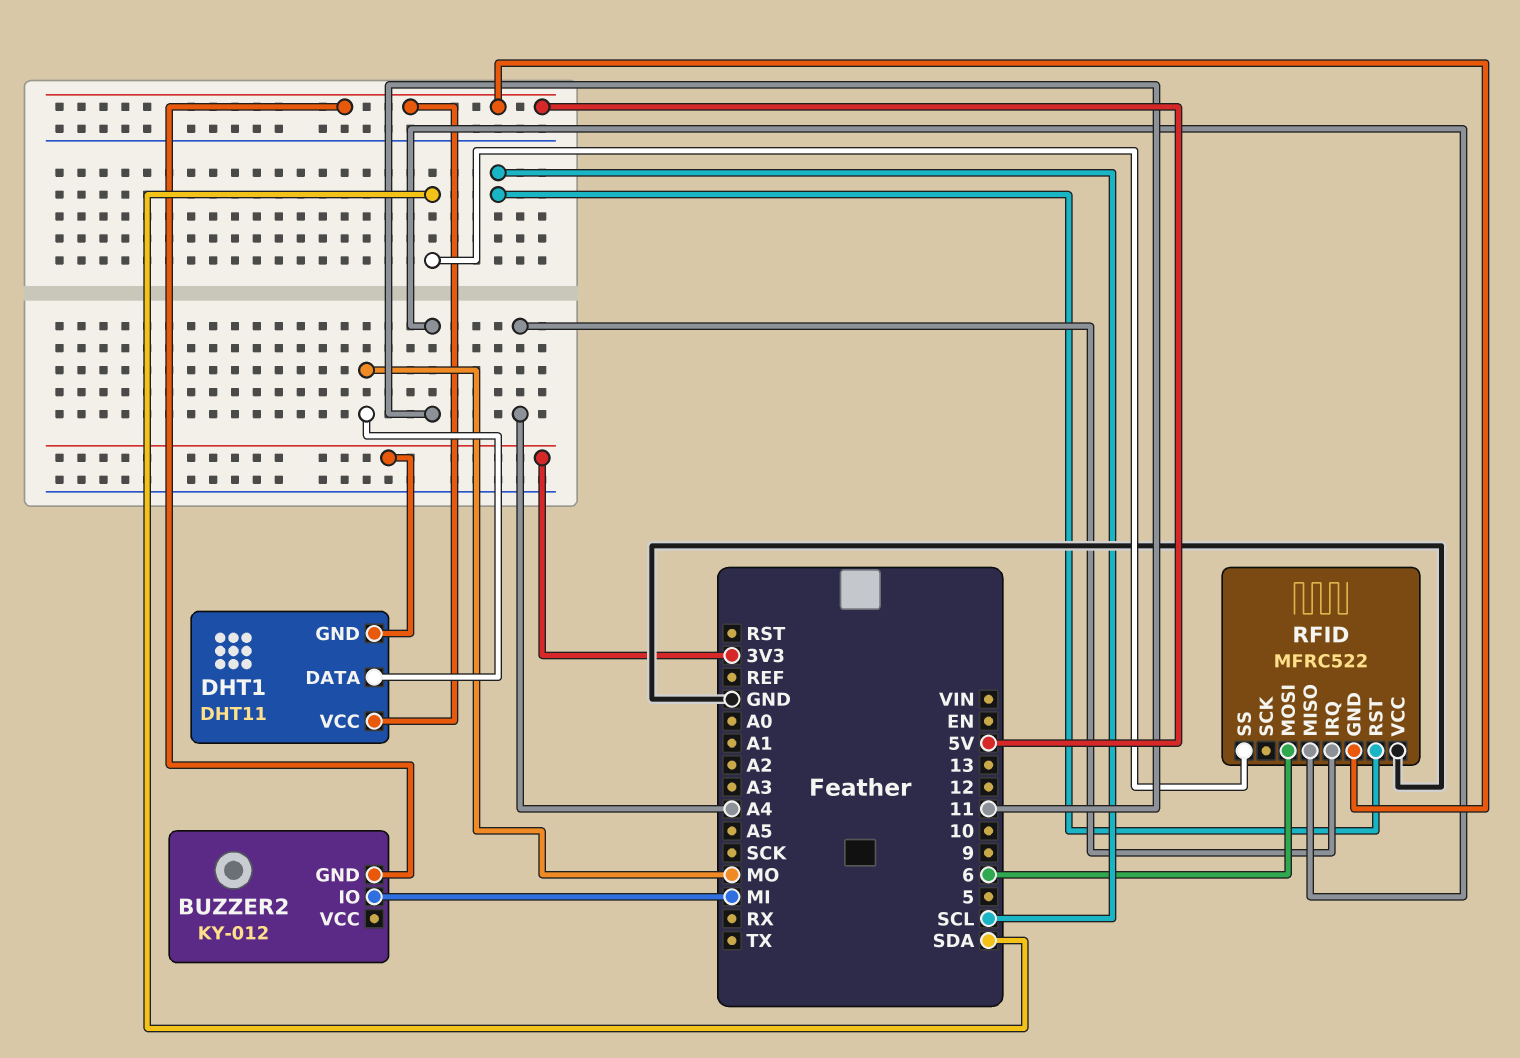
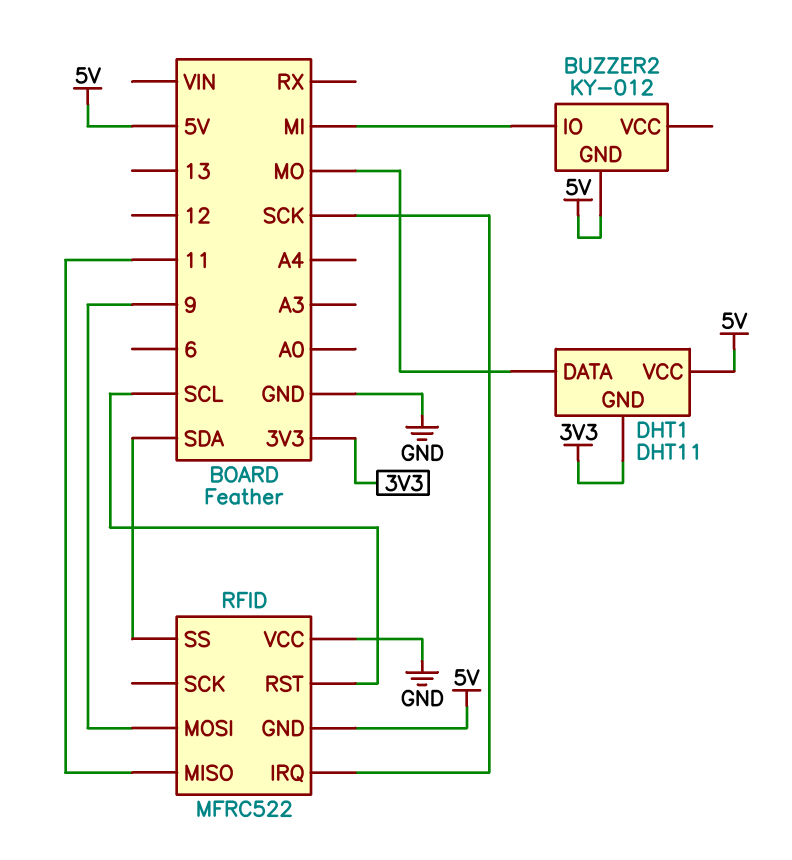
RFID pin IRQ: A4 -> SCK
RFID pin MOSI: 6 -> 9

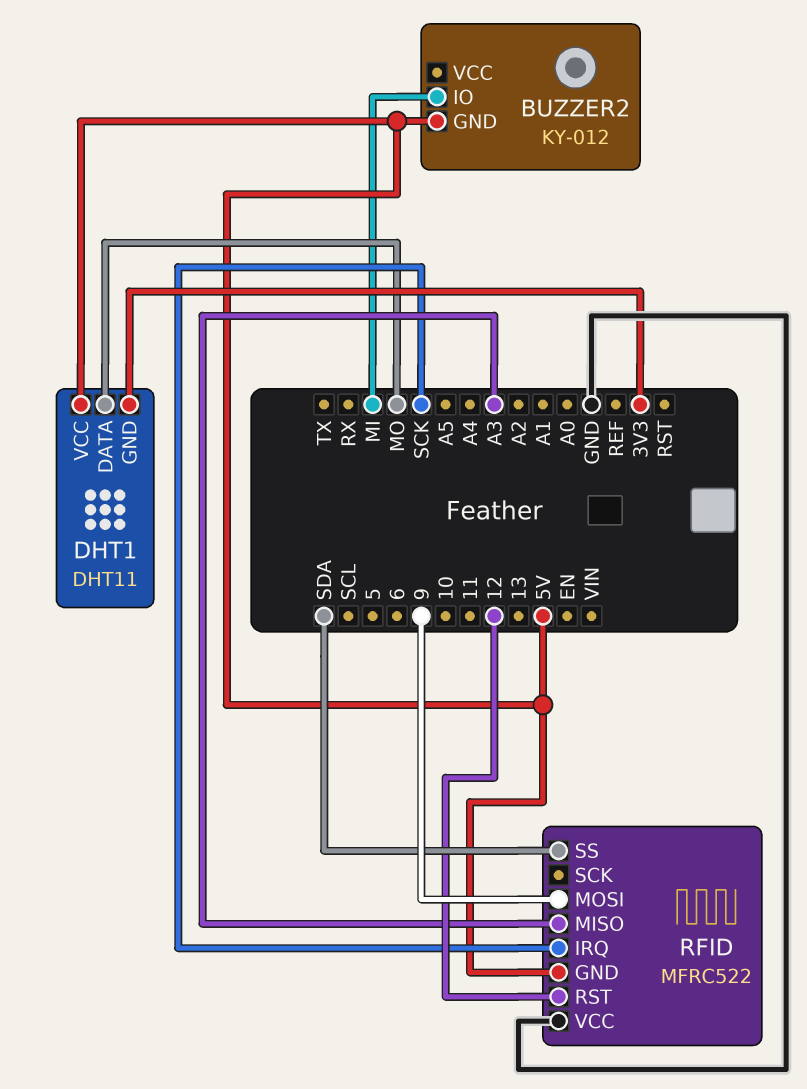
RFID pin MISO: 11 -> A3
RFID pin RST: SCL -> 12

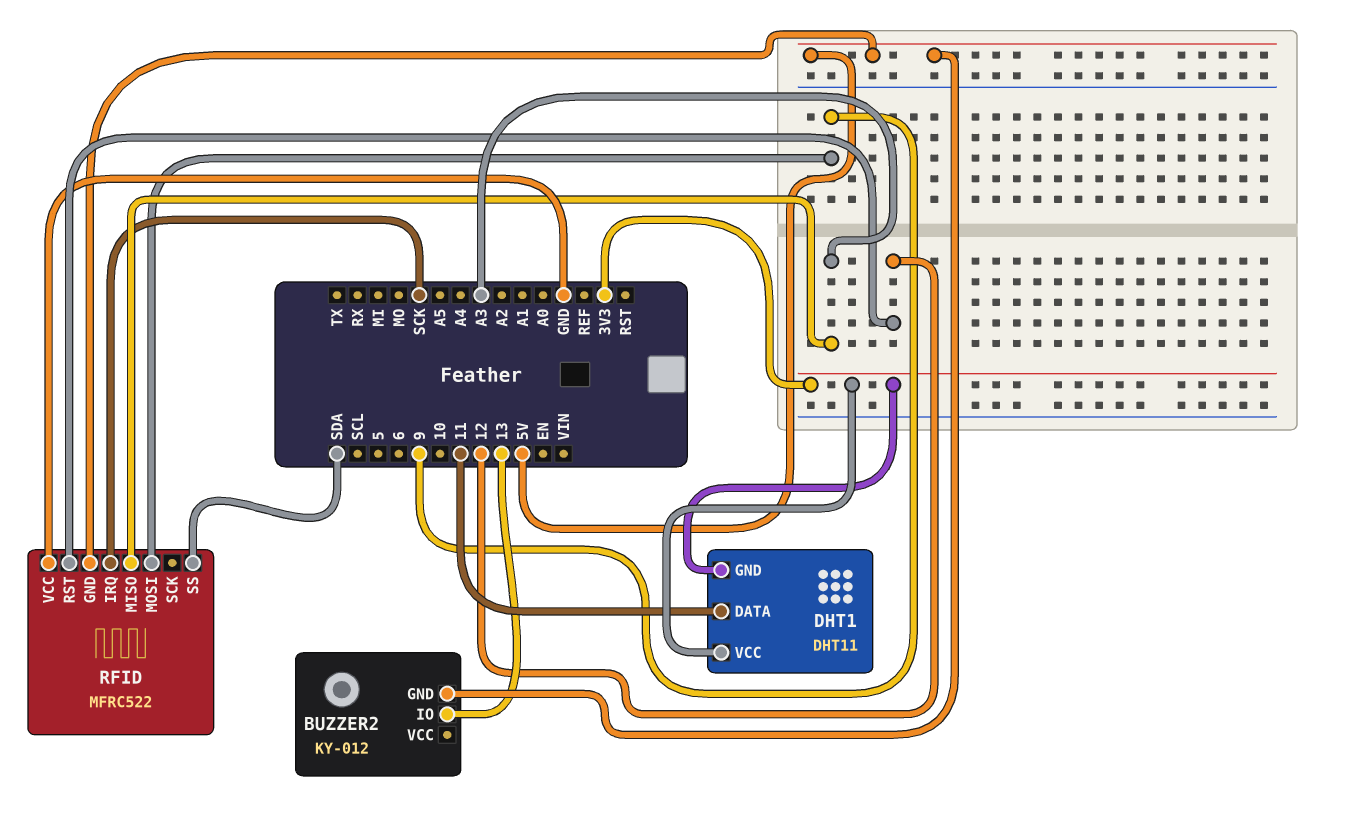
BUZZER2 pin IO: MI -> 13
DHT1 pin DATA: MO -> 11
DHT1 pin VCC: 5V -> 3V3

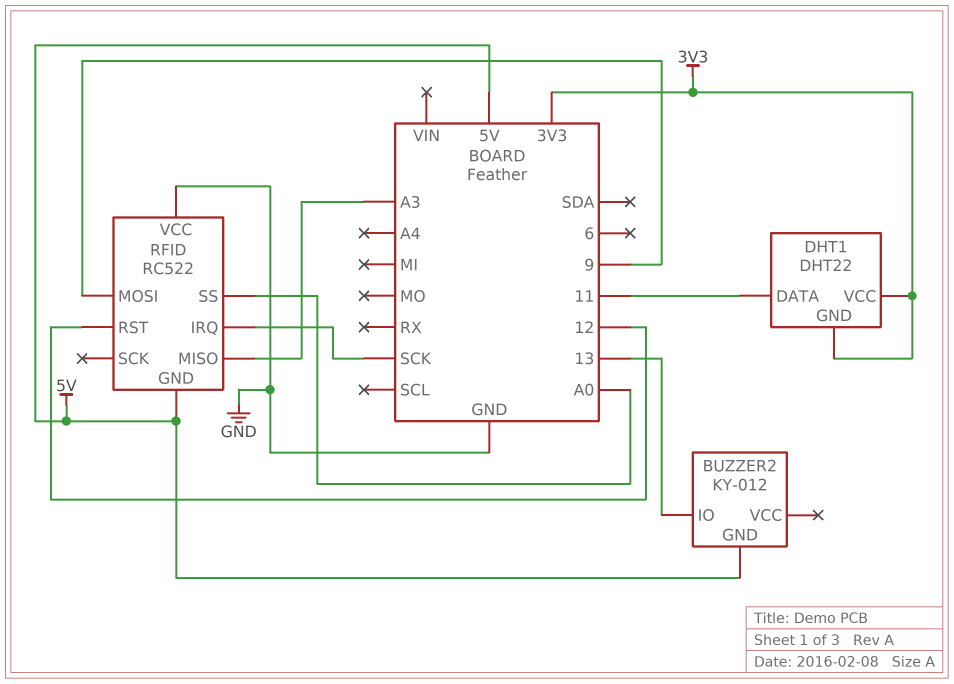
DHT1: DHT11 -> DHT22
RFID: MFRC522 -> RC522
RFID pin SS: SDA -> A0

